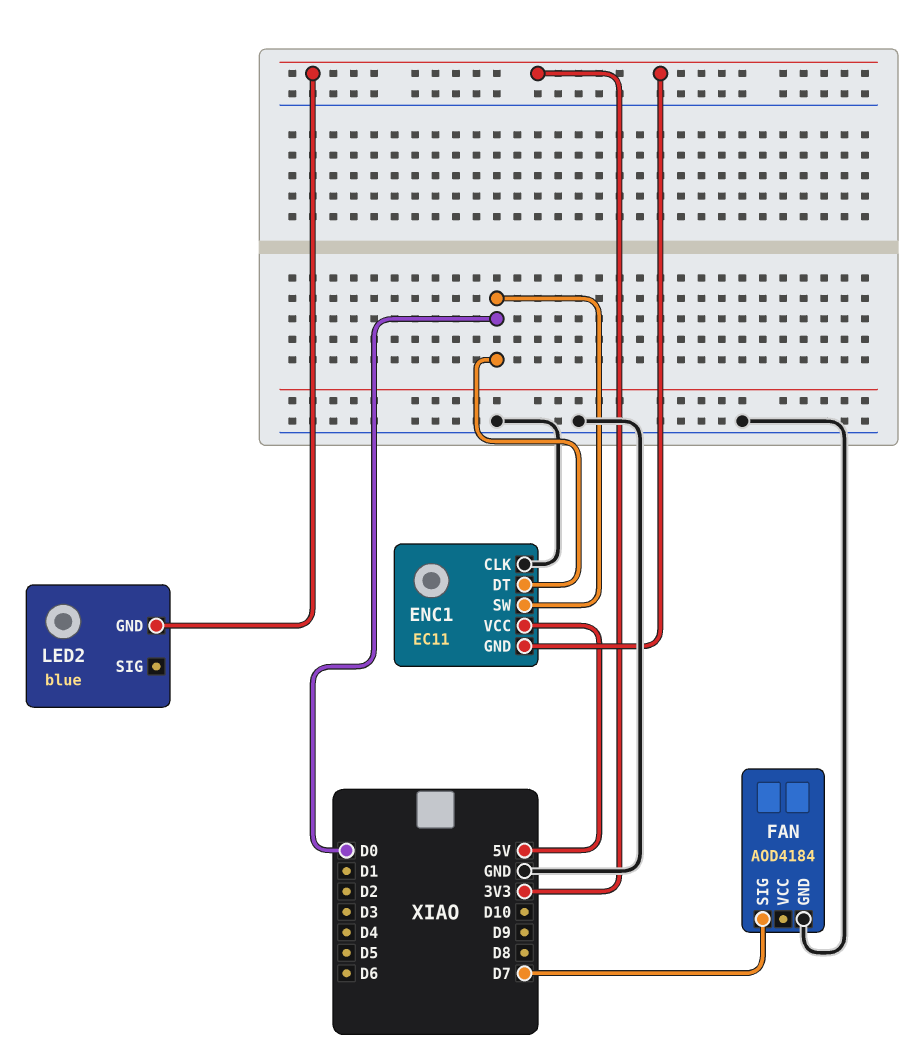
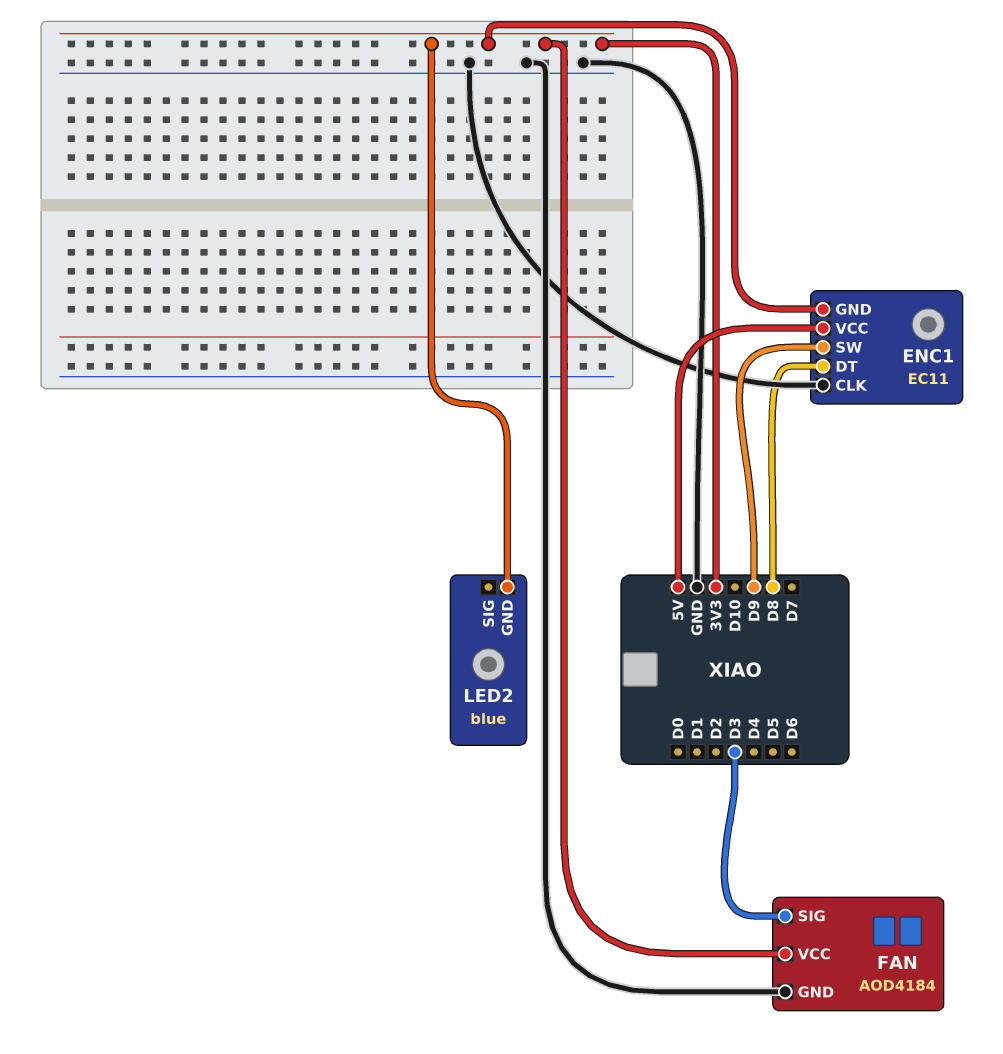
ENC1 pin DT: D0 -> D8
ENC1 pin SW: D0 -> D9
FAN pin SIG: D7 -> D3
FAN pin VCC: none -> 3V3

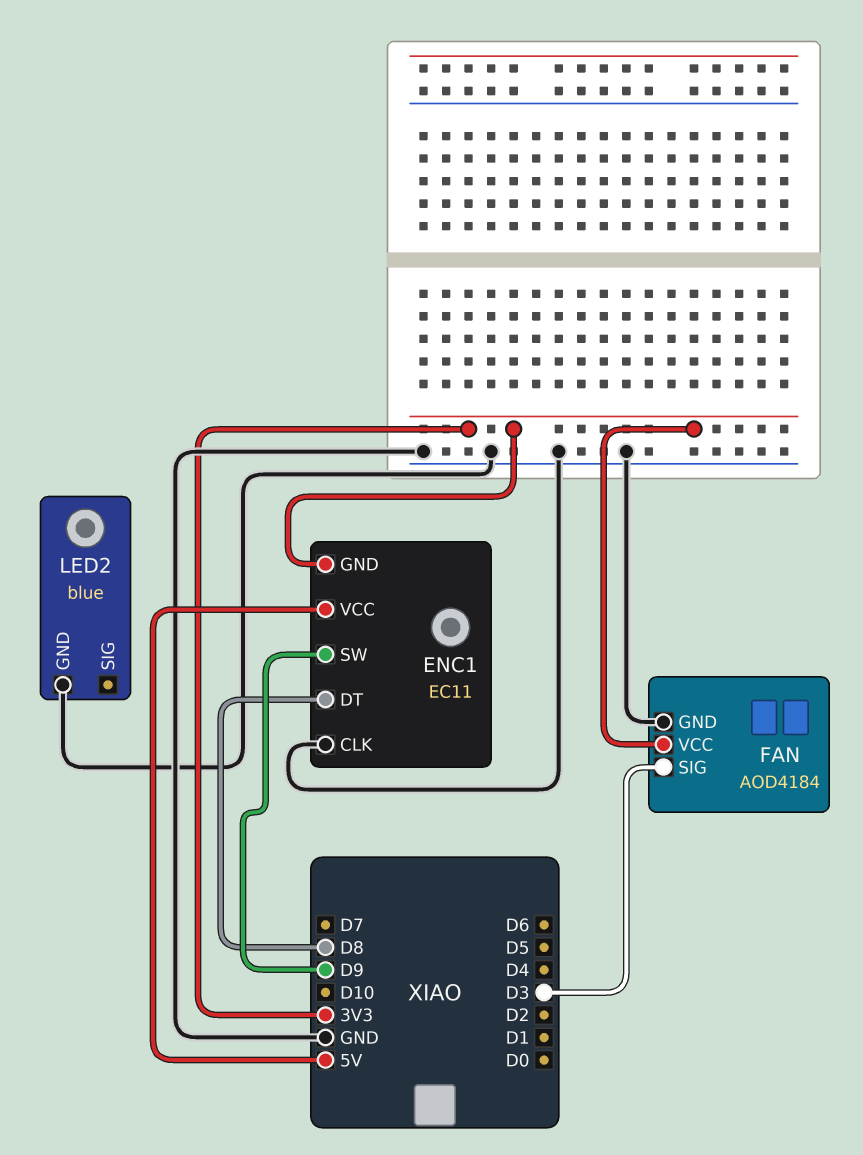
LED2 pin GND: 3V3 -> GND

